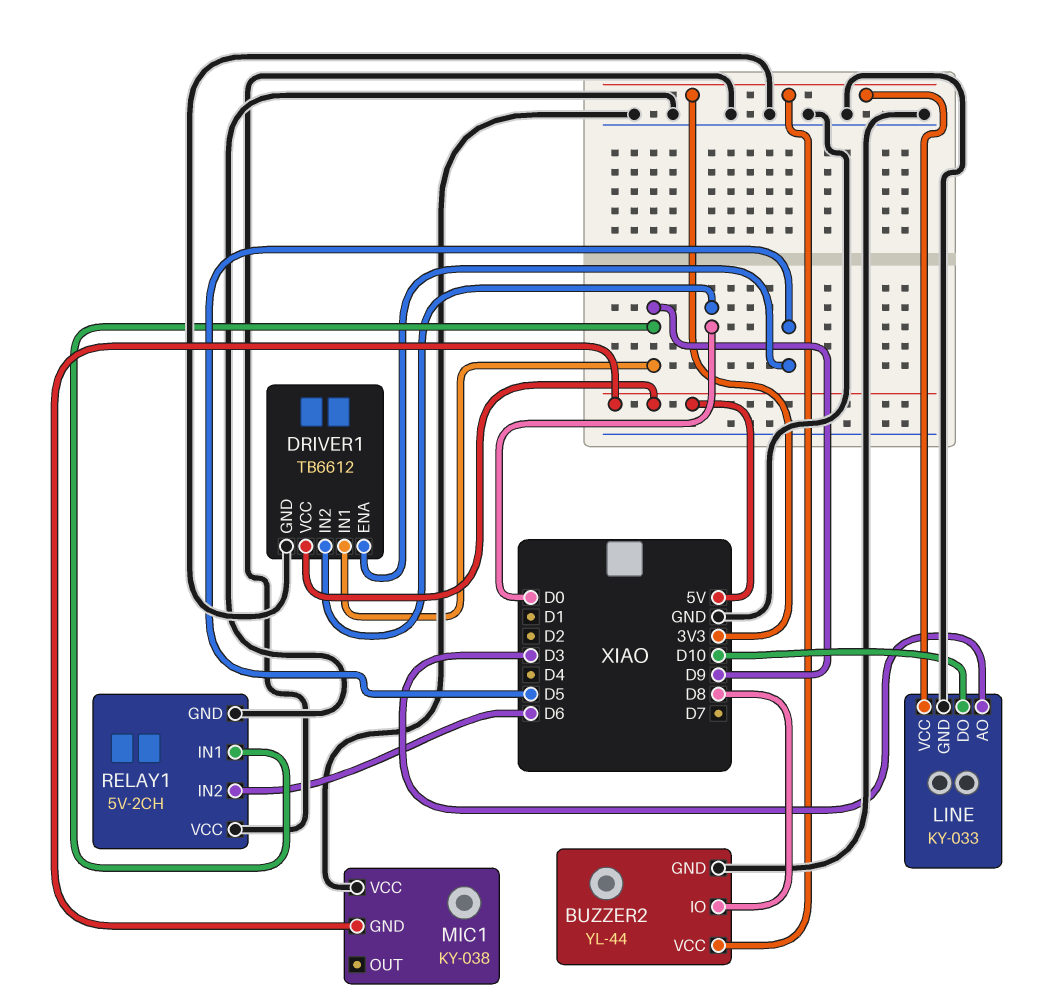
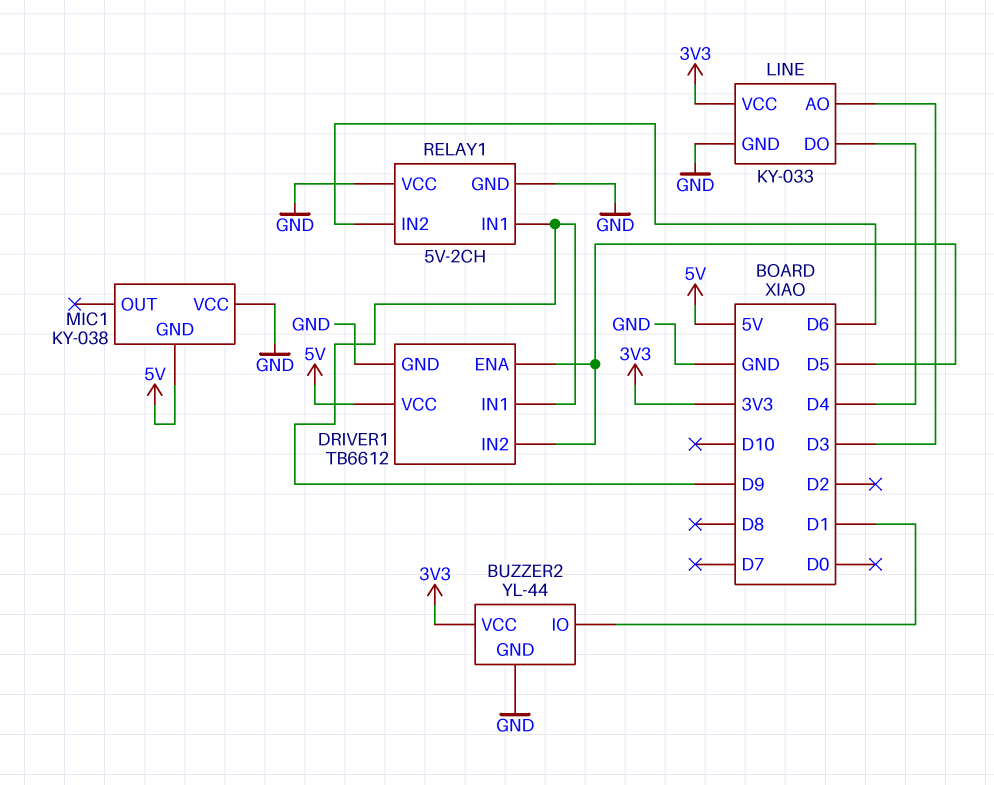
BUZZER2 pin IO: D8 -> D1
DRIVER1 pin IN2: D0 -> D5
LINE pin DO: D10 -> D4

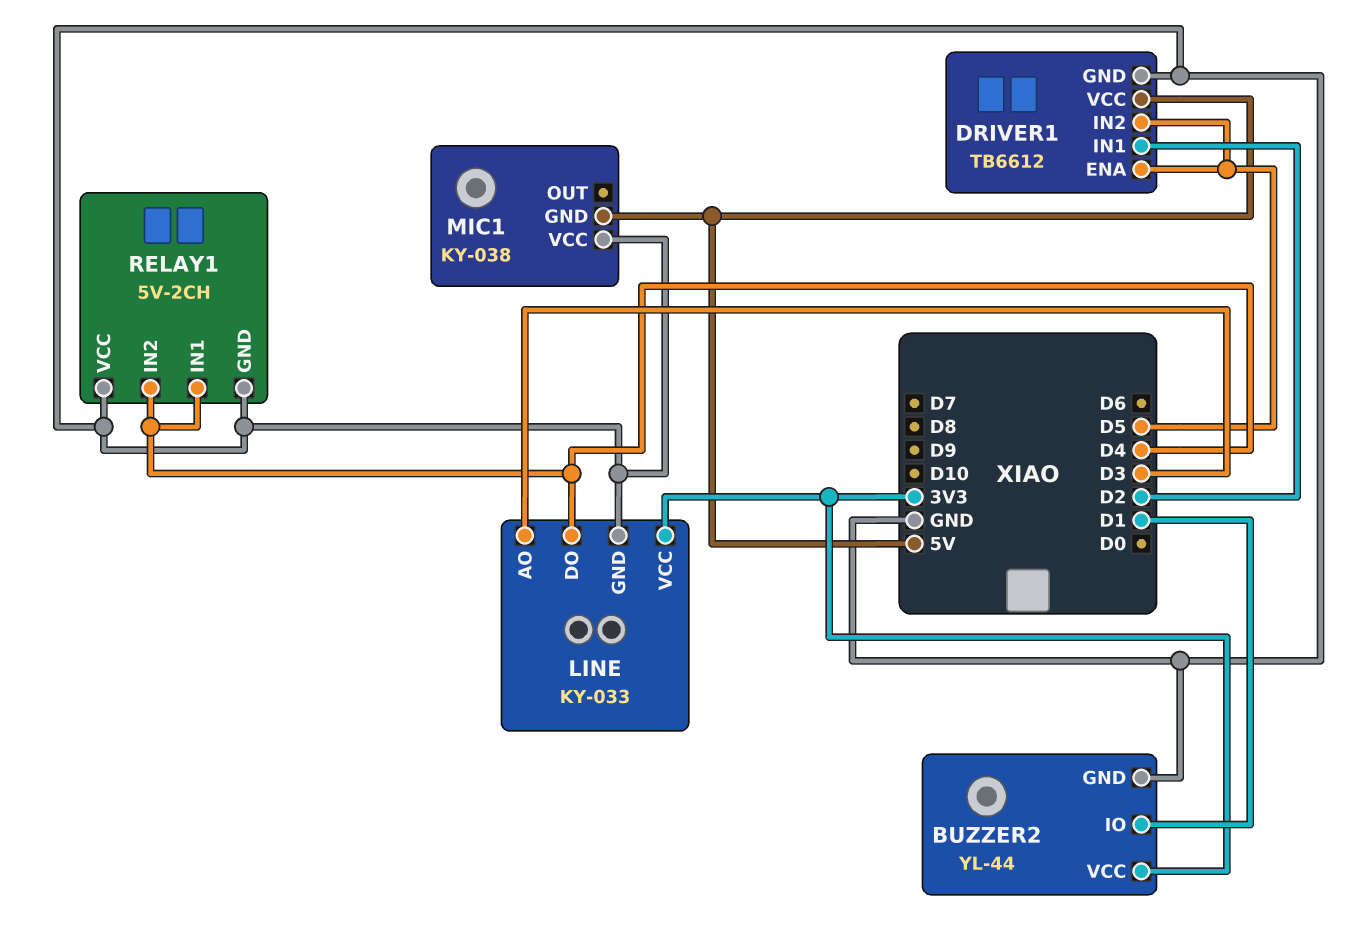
DRIVER1 pin IN1: D9 -> D2
RELAY1 pin IN1: D9 -> D4
RELAY1 pin IN2: D6 -> D4

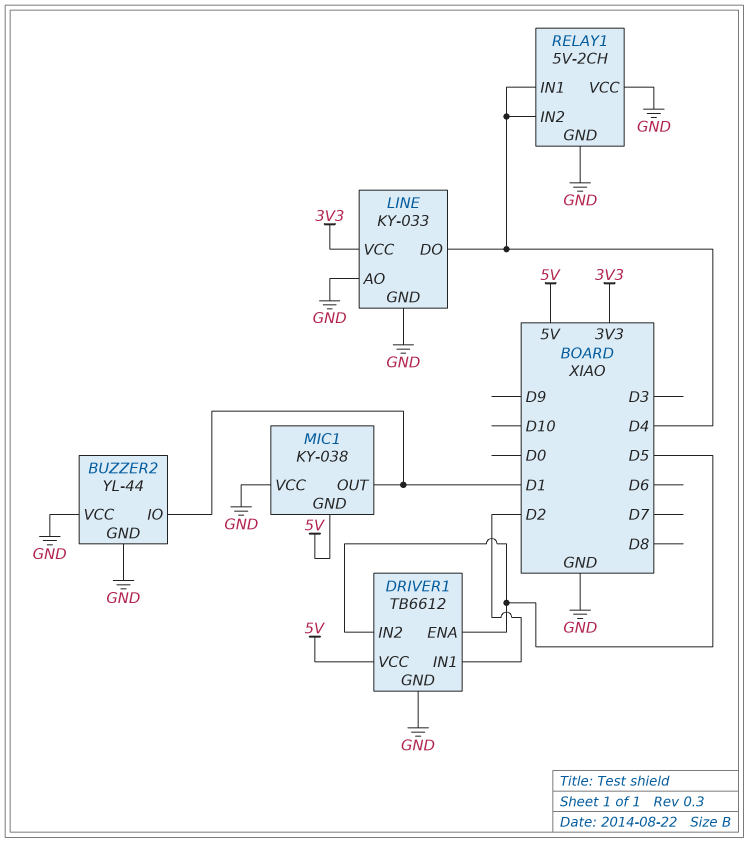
BUZZER2 pin VCC: 3V3 -> GND
LINE pin AO: D3 -> GND
MIC1 pin OUT: none -> D1

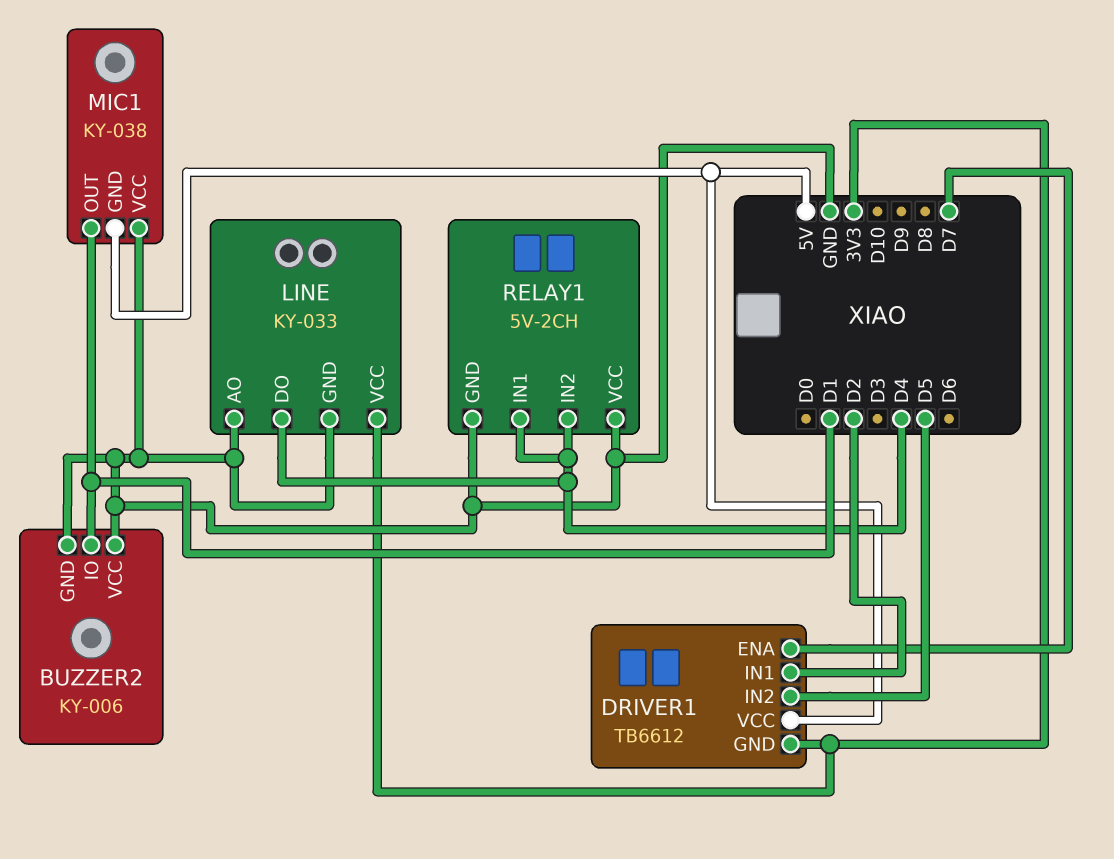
BUZZER2: YL-44 -> KY-006
DRIVER1 pin ENA: D5 -> D7
DRIVER1 pin GND: GND -> 3V3

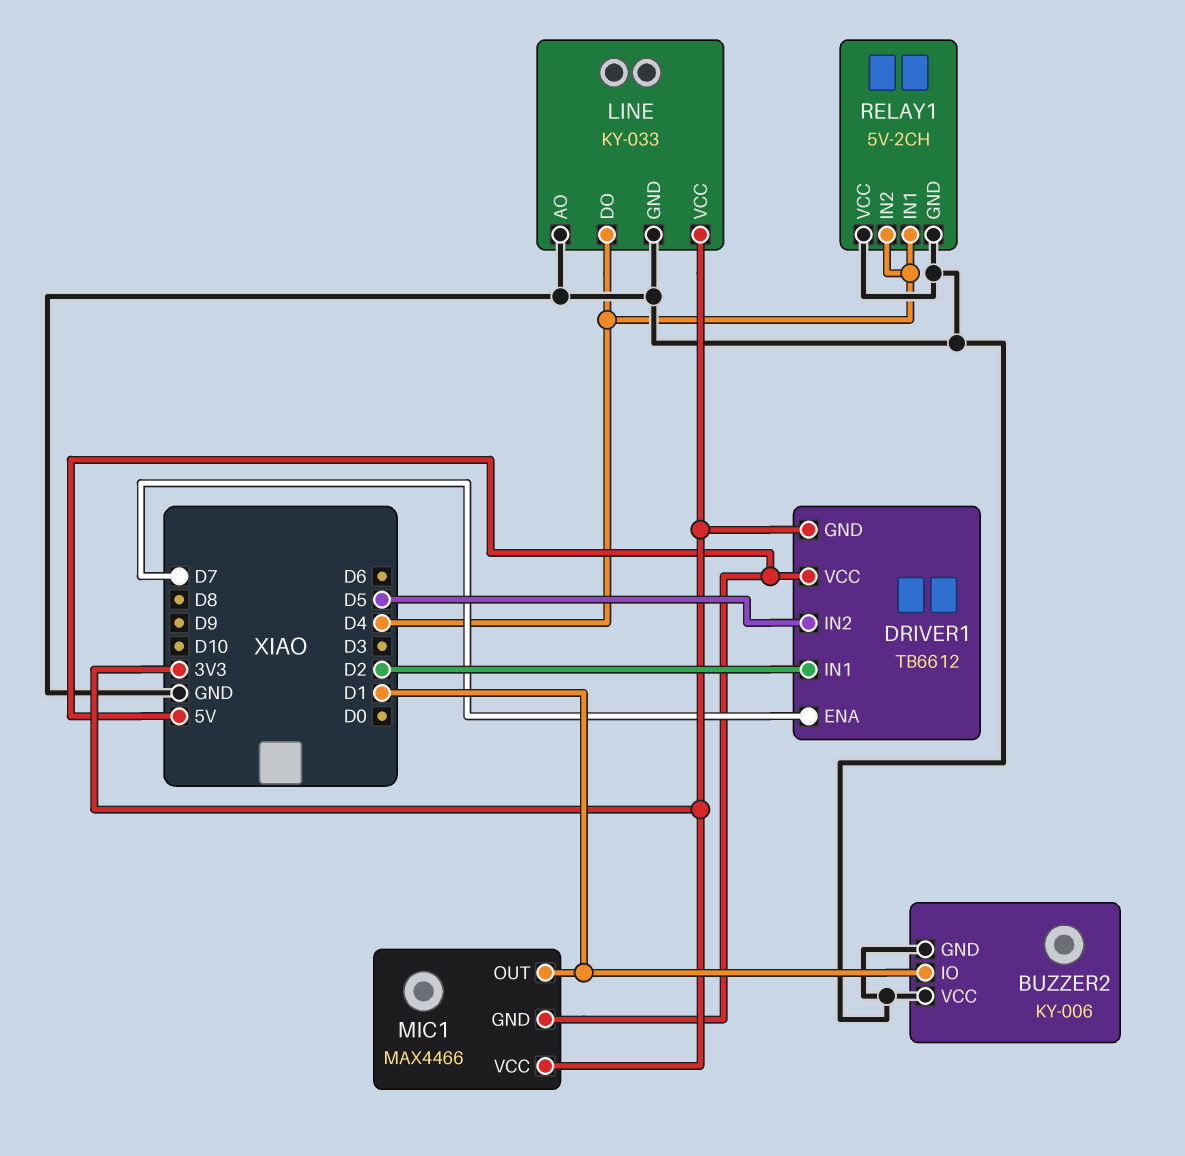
MIC1: KY-038 -> MAX4466
MIC1 pin VCC: GND -> 3V3

